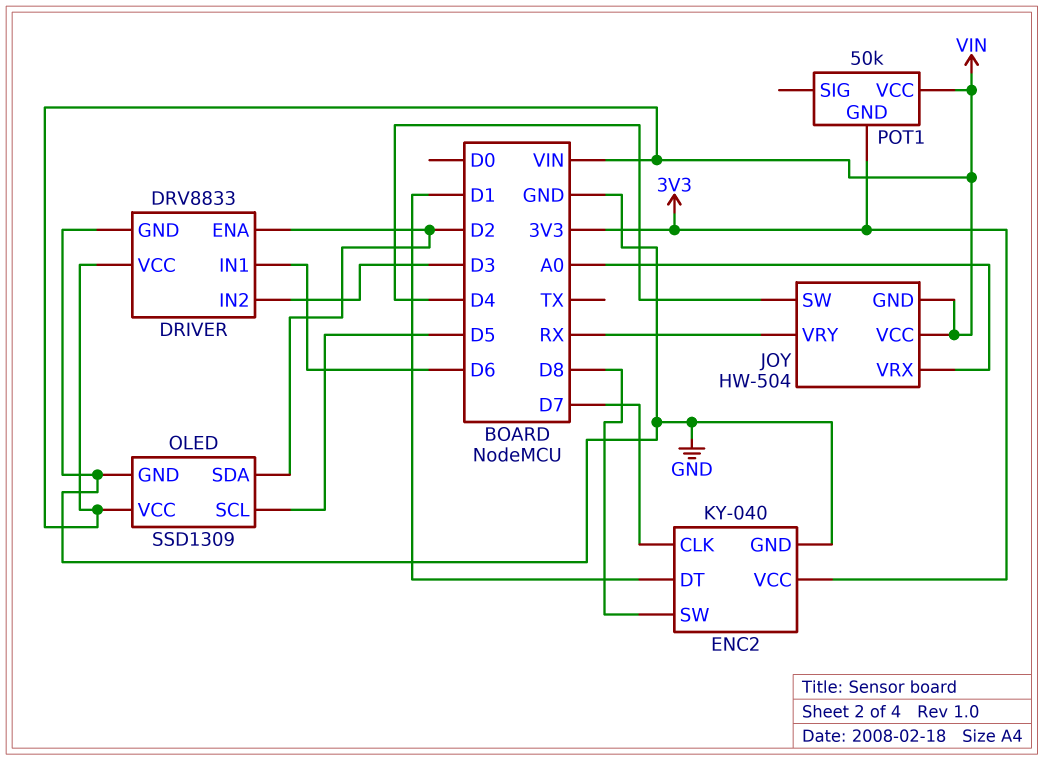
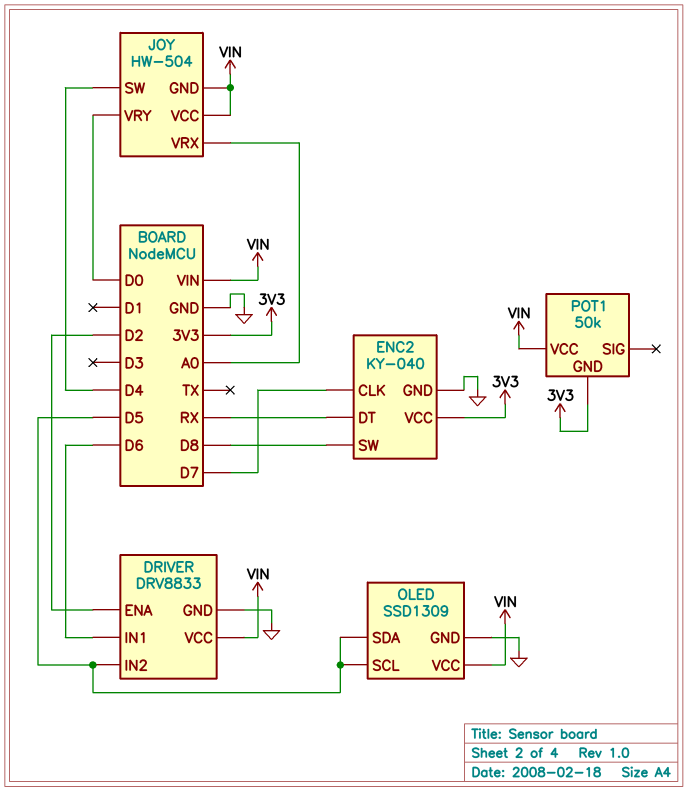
DRIVER pin IN2: D3 -> D5
ENC2 pin DT: D1 -> RX
JOY pin VRY: RX -> D0
OLED pin SDA: D2 -> D5

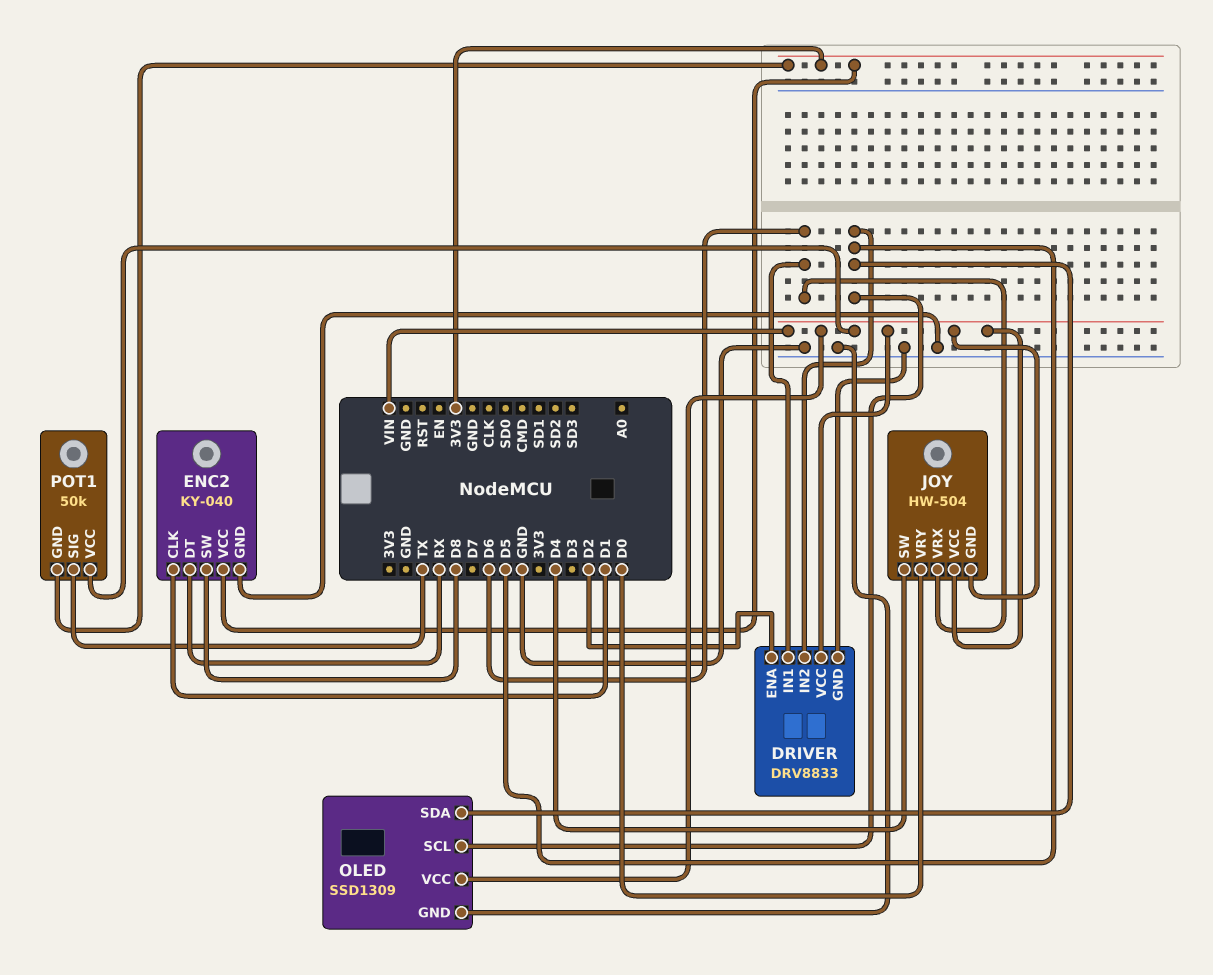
ENC2 pin CLK: D7 -> D1
JOY pin VRX: A0 -> D6
POT1 pin SIG: none -> TX

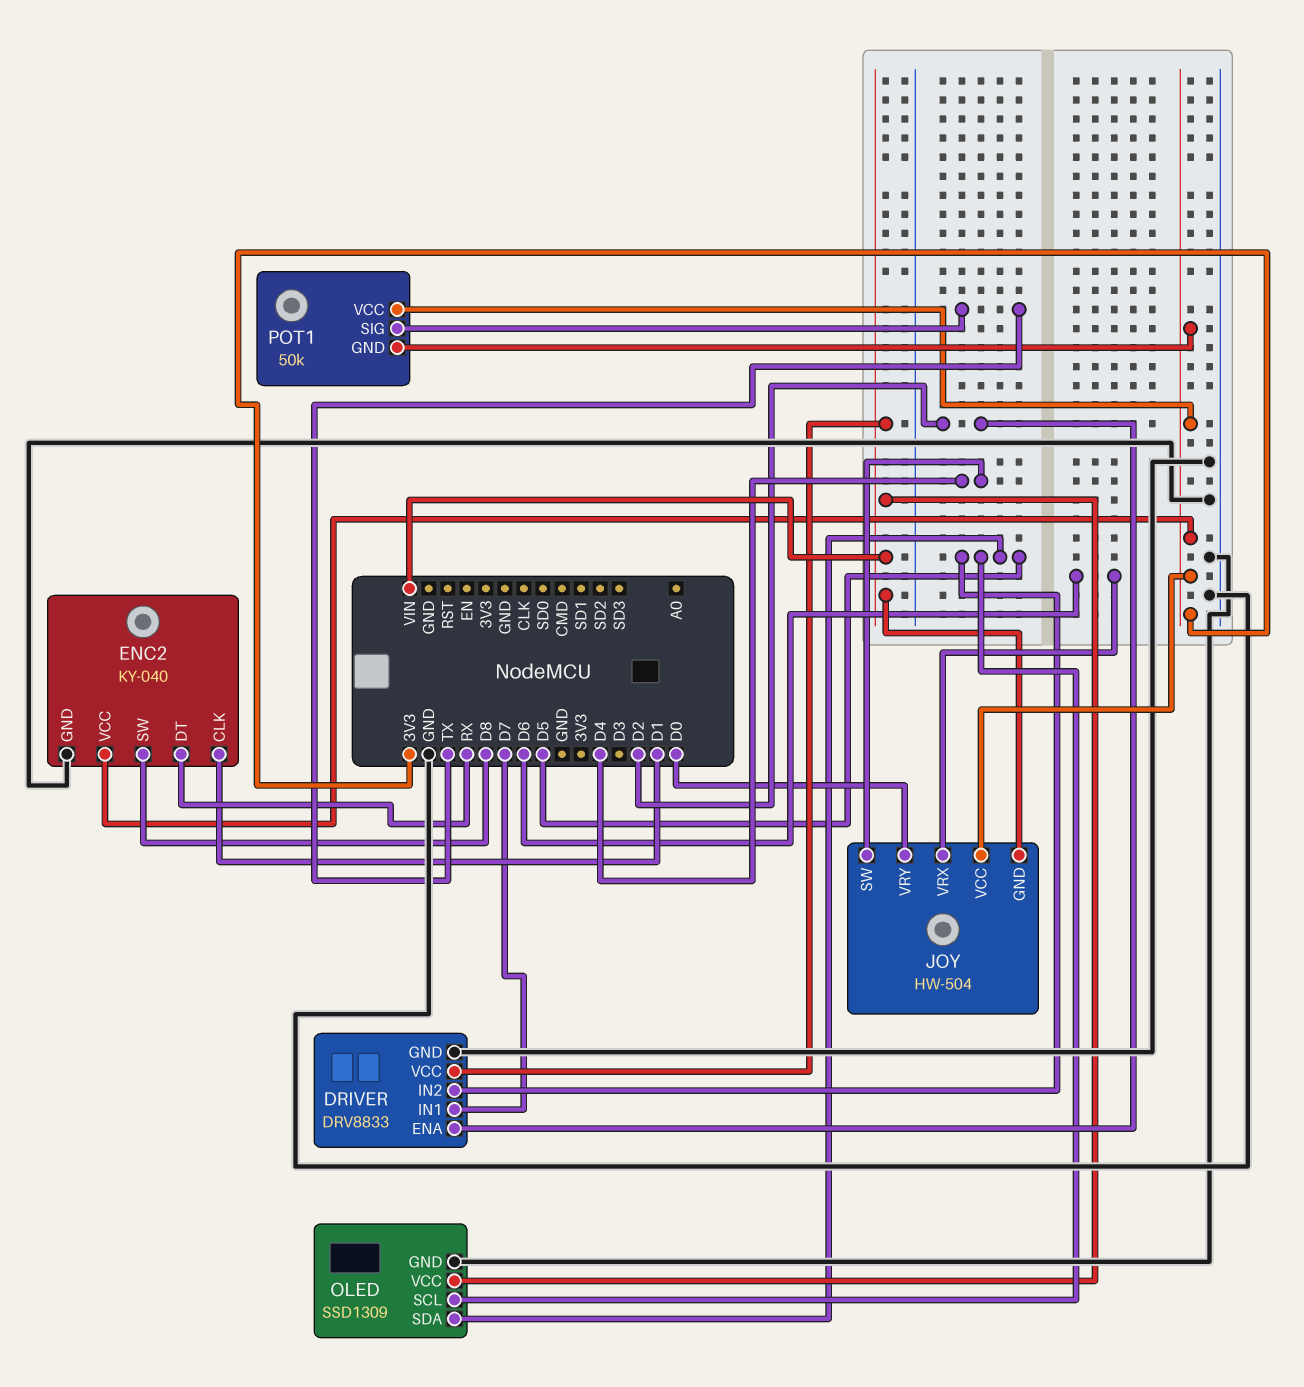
DRIVER pin IN1: D6 -> D7
JOY pin VCC: VIN -> 3V3
POT1 pin VCC: VIN -> 3V3

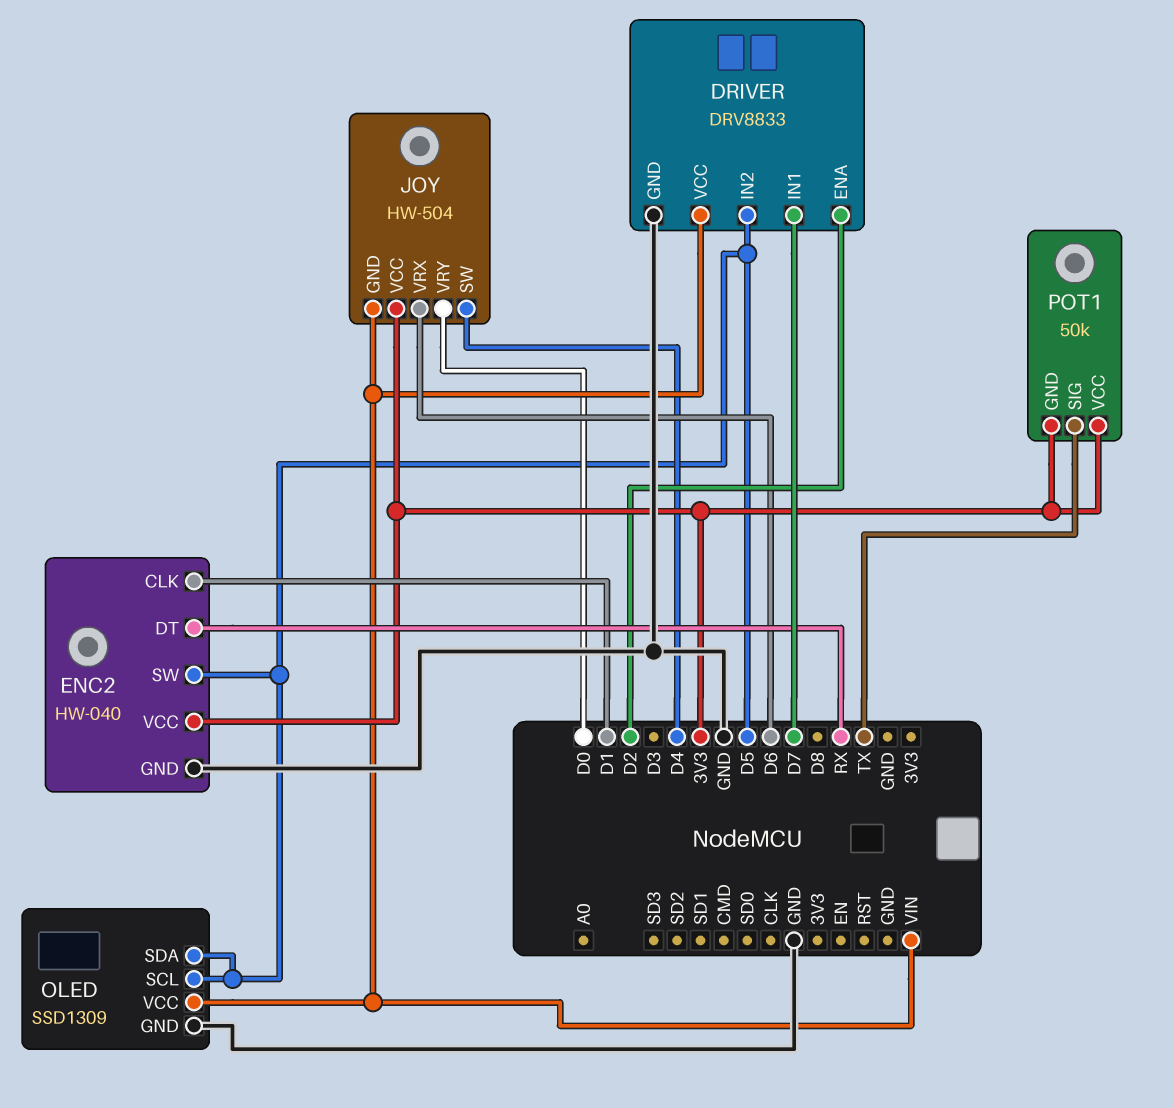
ENC2: KY-040 -> HW-040
ENC2 pin SW: D8 -> D5

